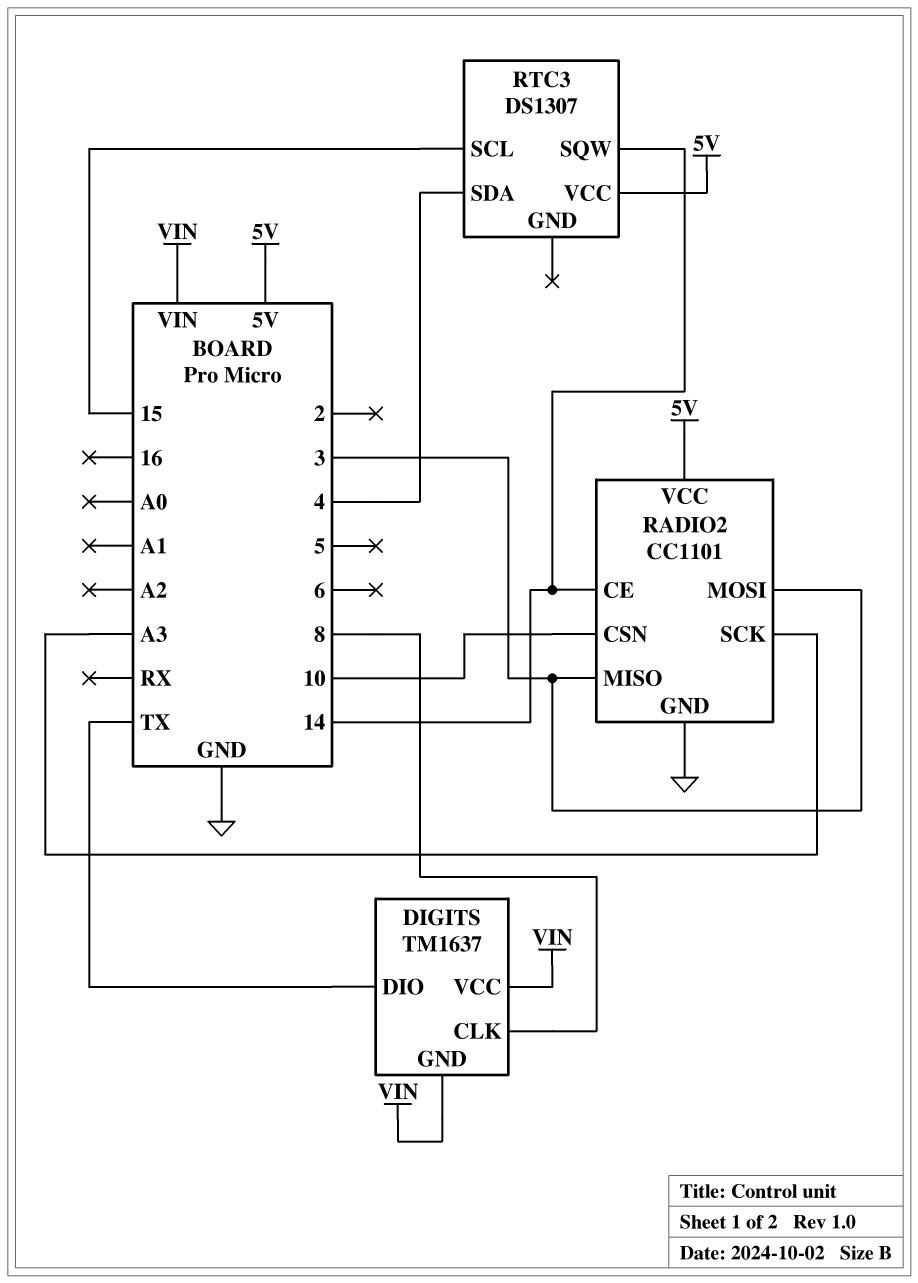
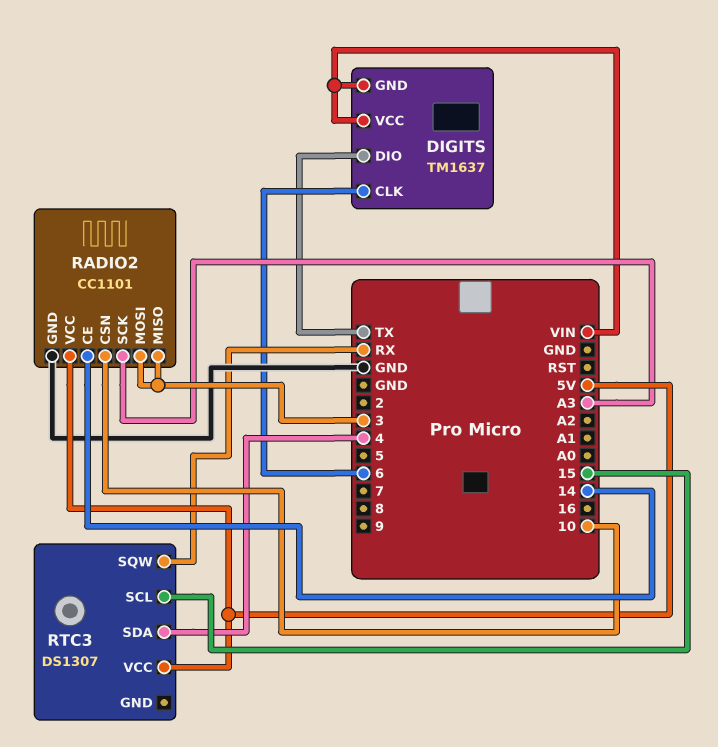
DIGITS pin CLK: 8 -> 6
RTC3 pin SQW: 14 -> RX

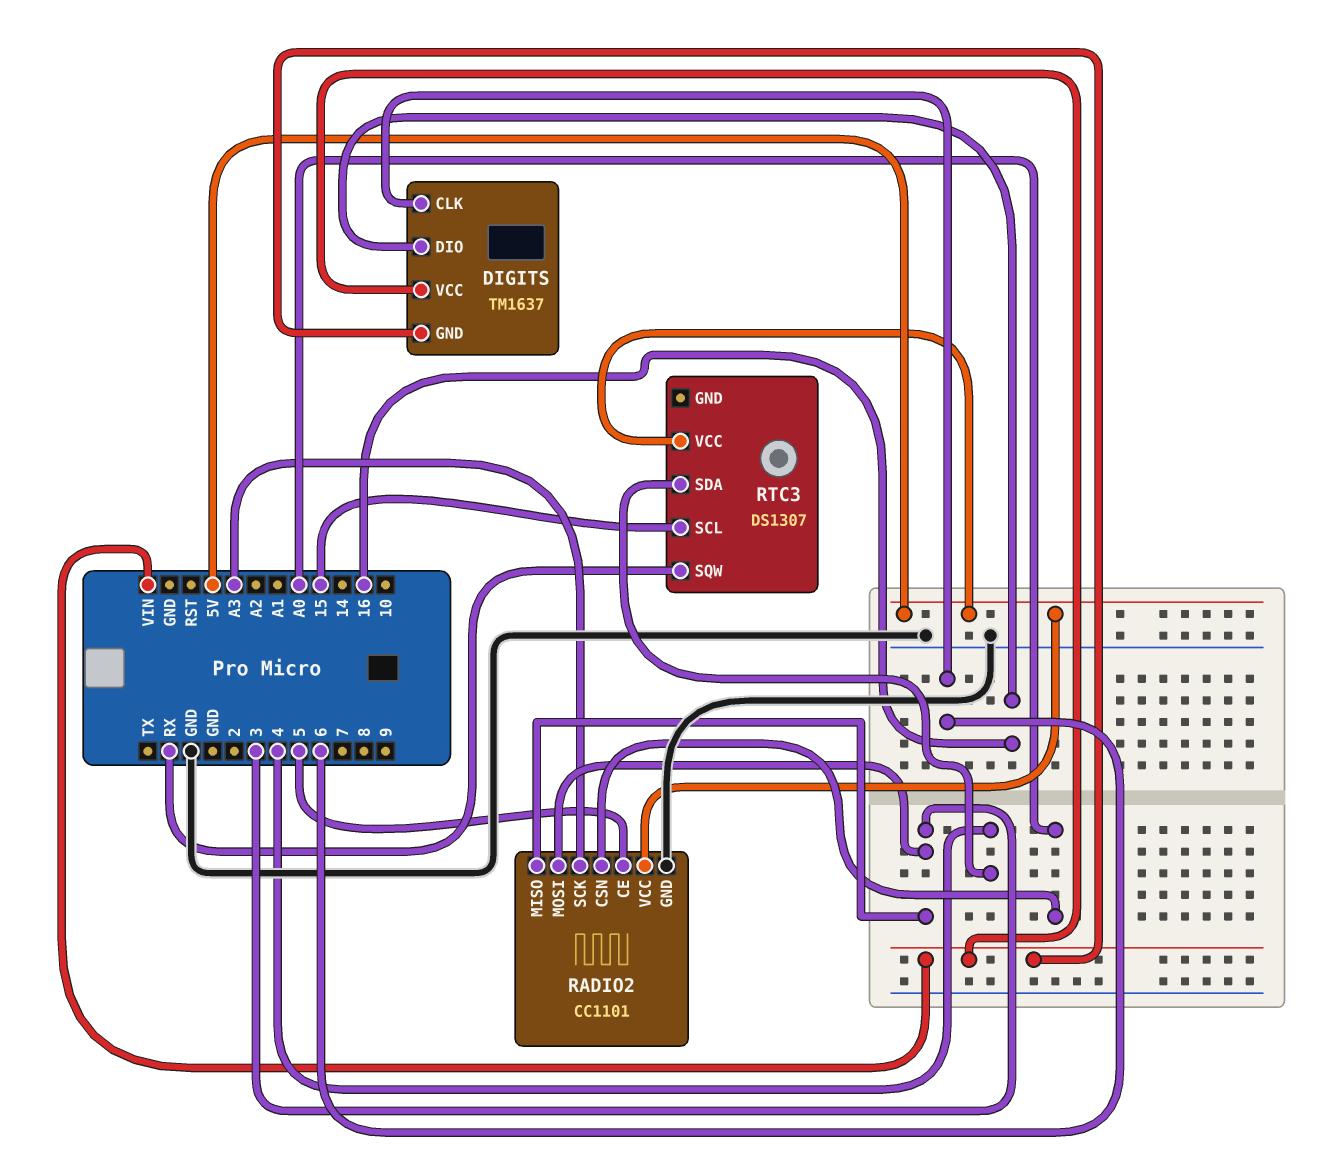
DIGITS pin DIO: TX -> 16
RADIO2 pin CE: 14 -> 5
RADIO2 pin CSN: 10 -> A0

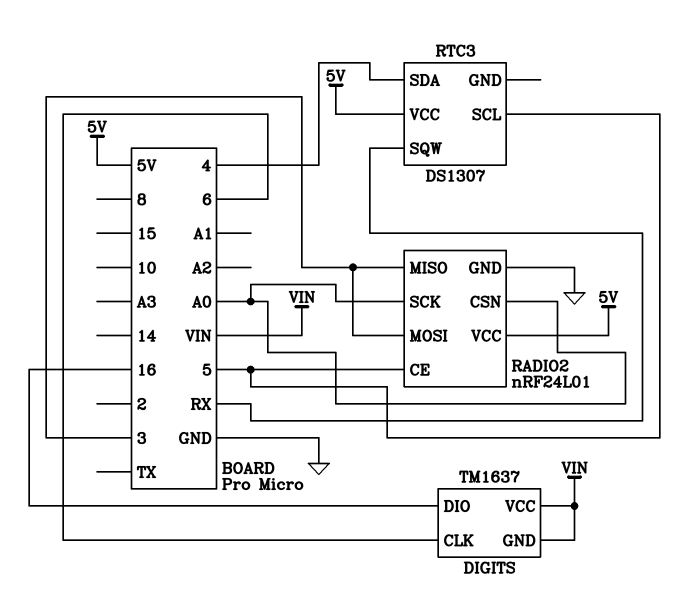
RADIO2: CC1101 -> nRF24L01
RADIO2 pin SCK: A3 -> A0
RTC3 pin SCL: 15 -> 5

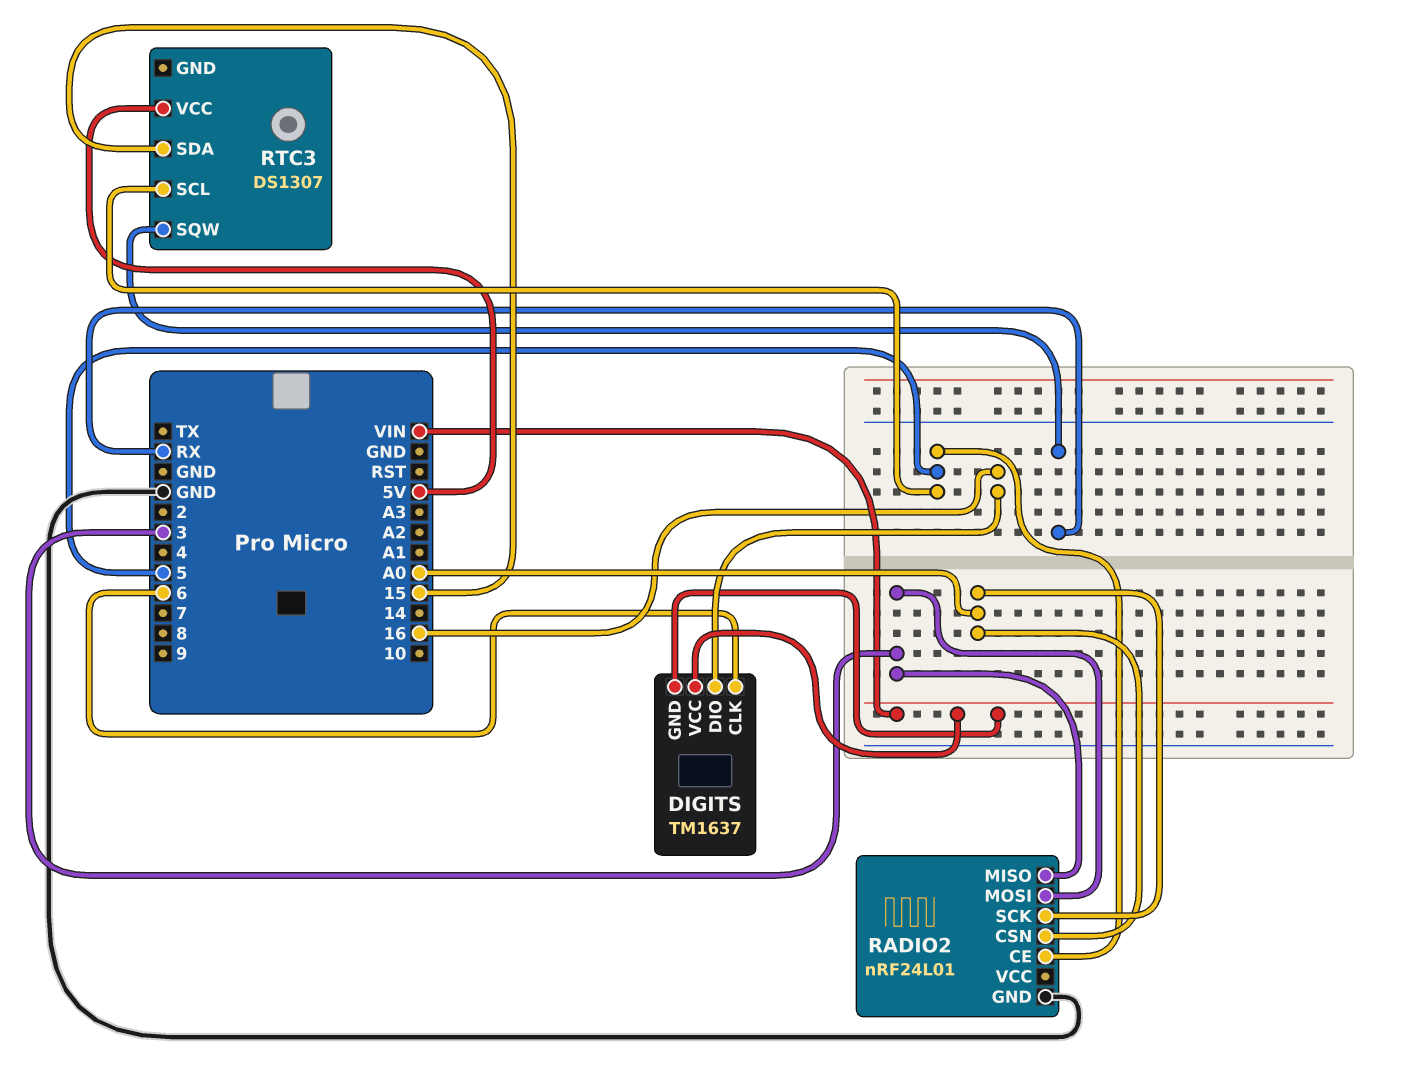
RADIO2 pin VCC: 5V -> none
RTC3 pin SDA: 4 -> 15

